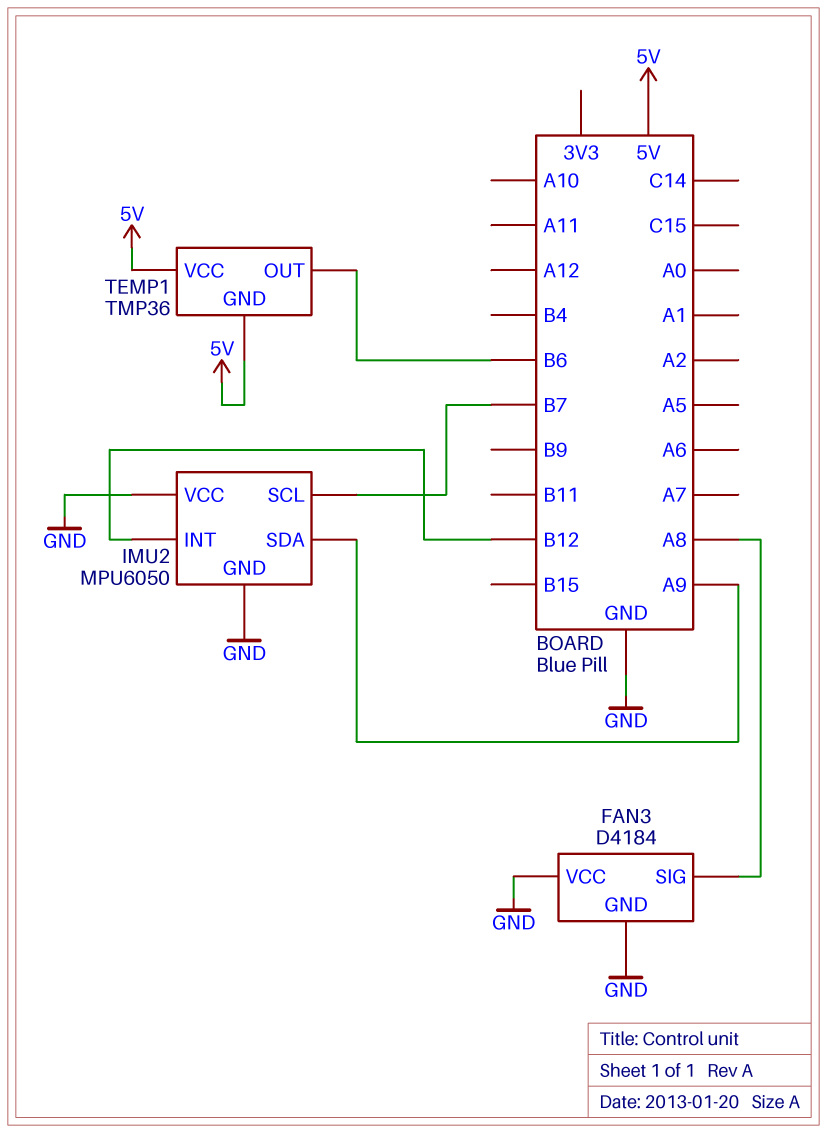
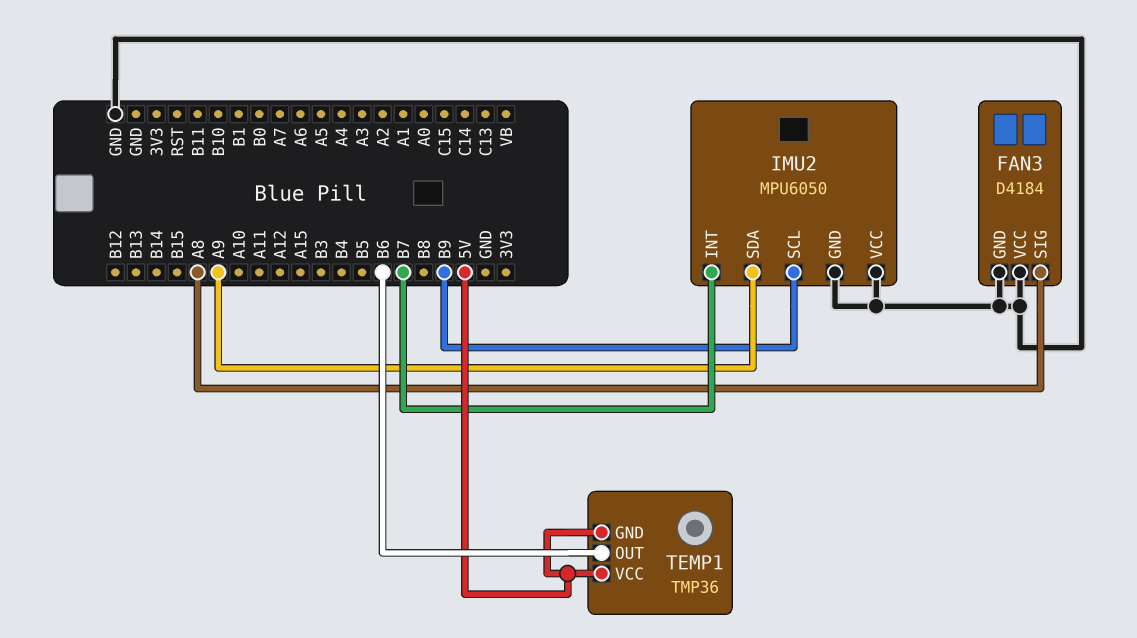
IMU2 pin INT: B12 -> B7
IMU2 pin SCL: B7 -> B9

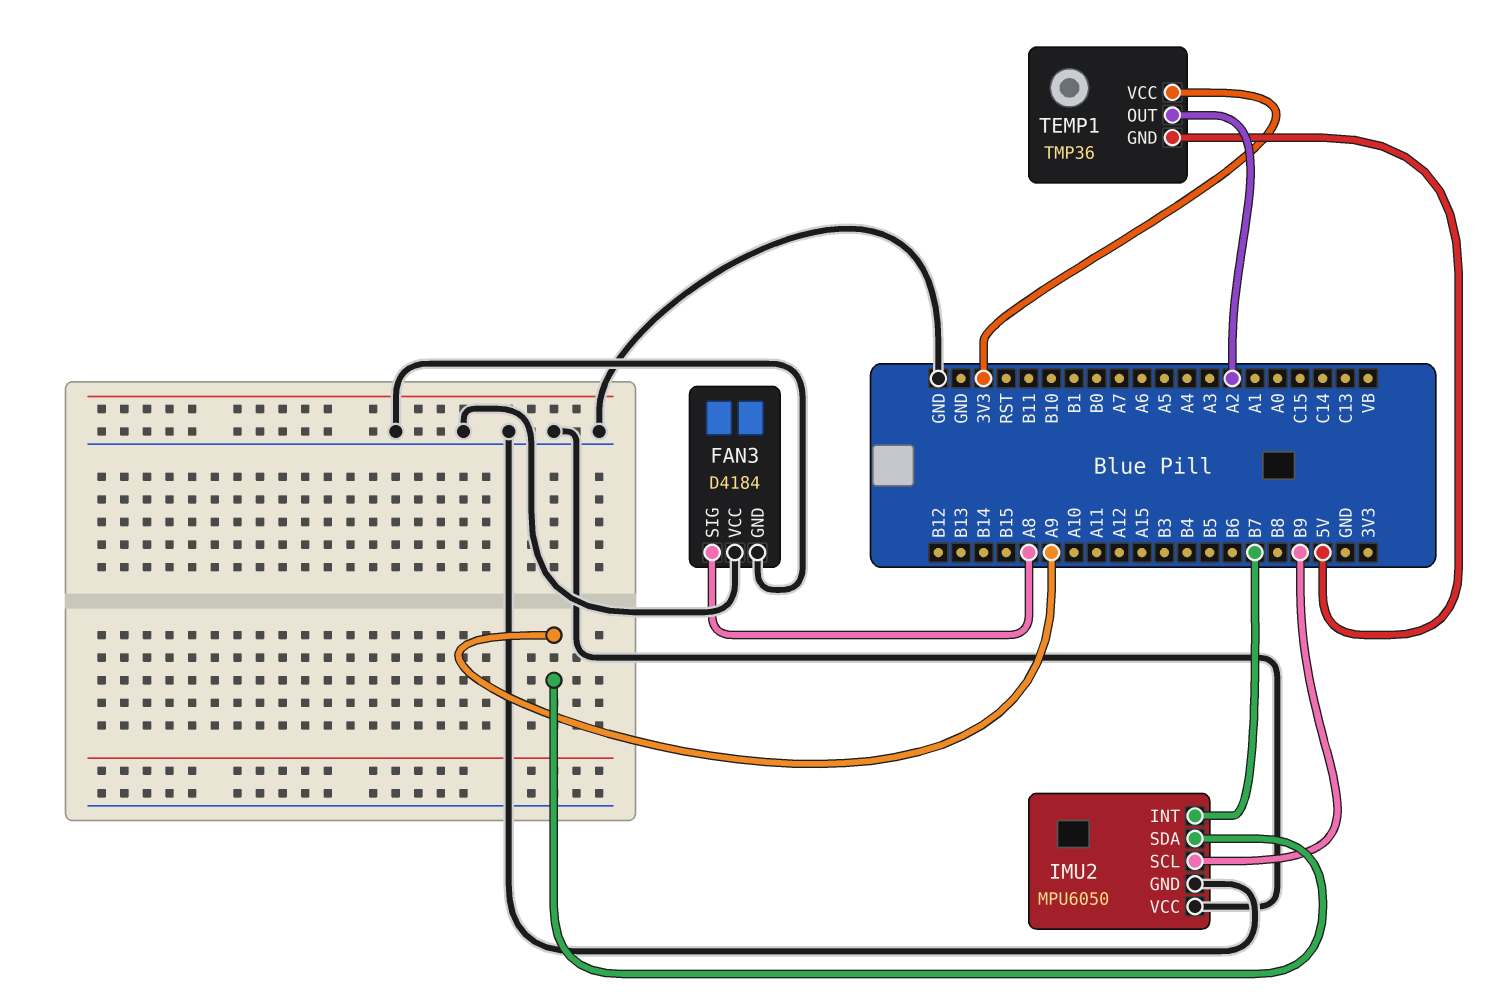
TEMP1 pin OUT: B6 -> A2
TEMP1 pin VCC: 5V -> 3V3

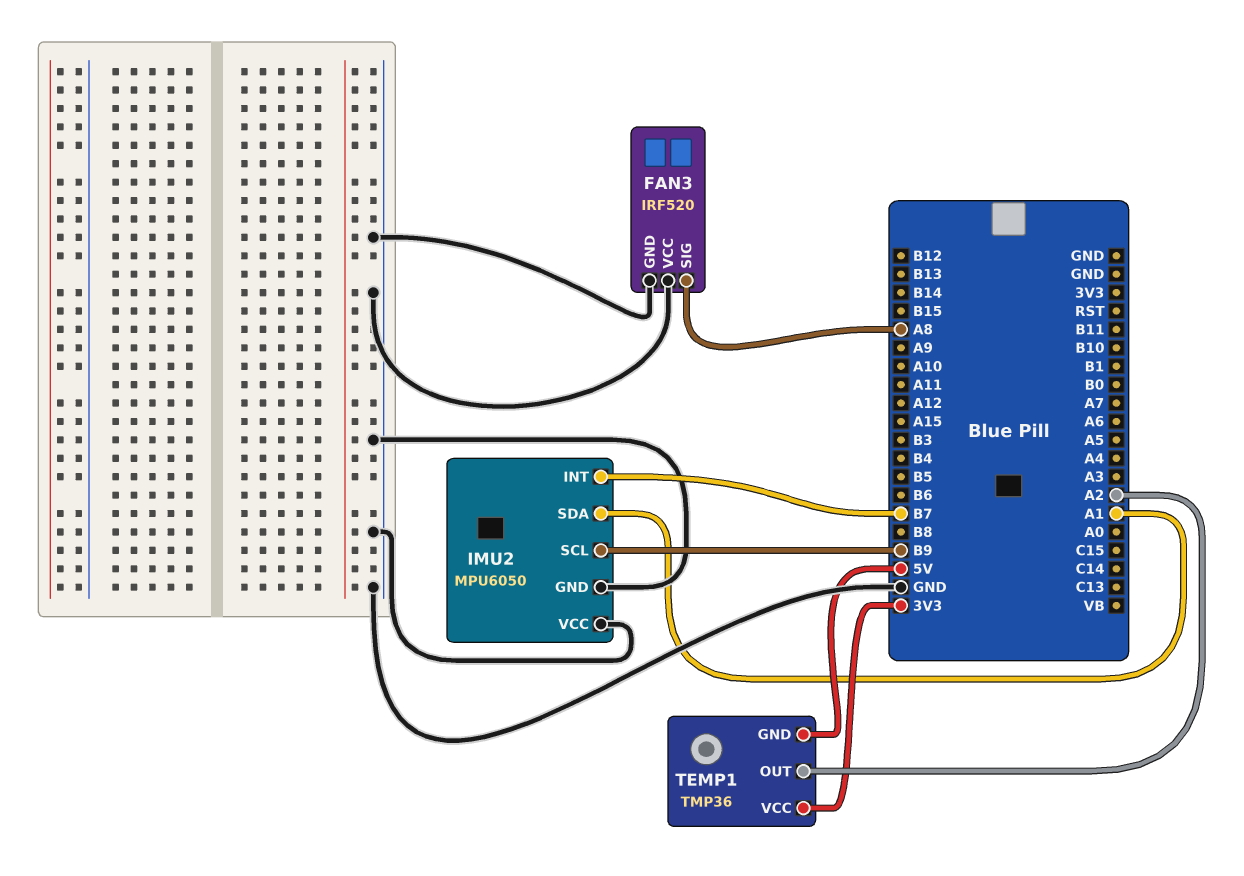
FAN3: D4184 -> IRF520
IMU2 pin SDA: A9 -> A1

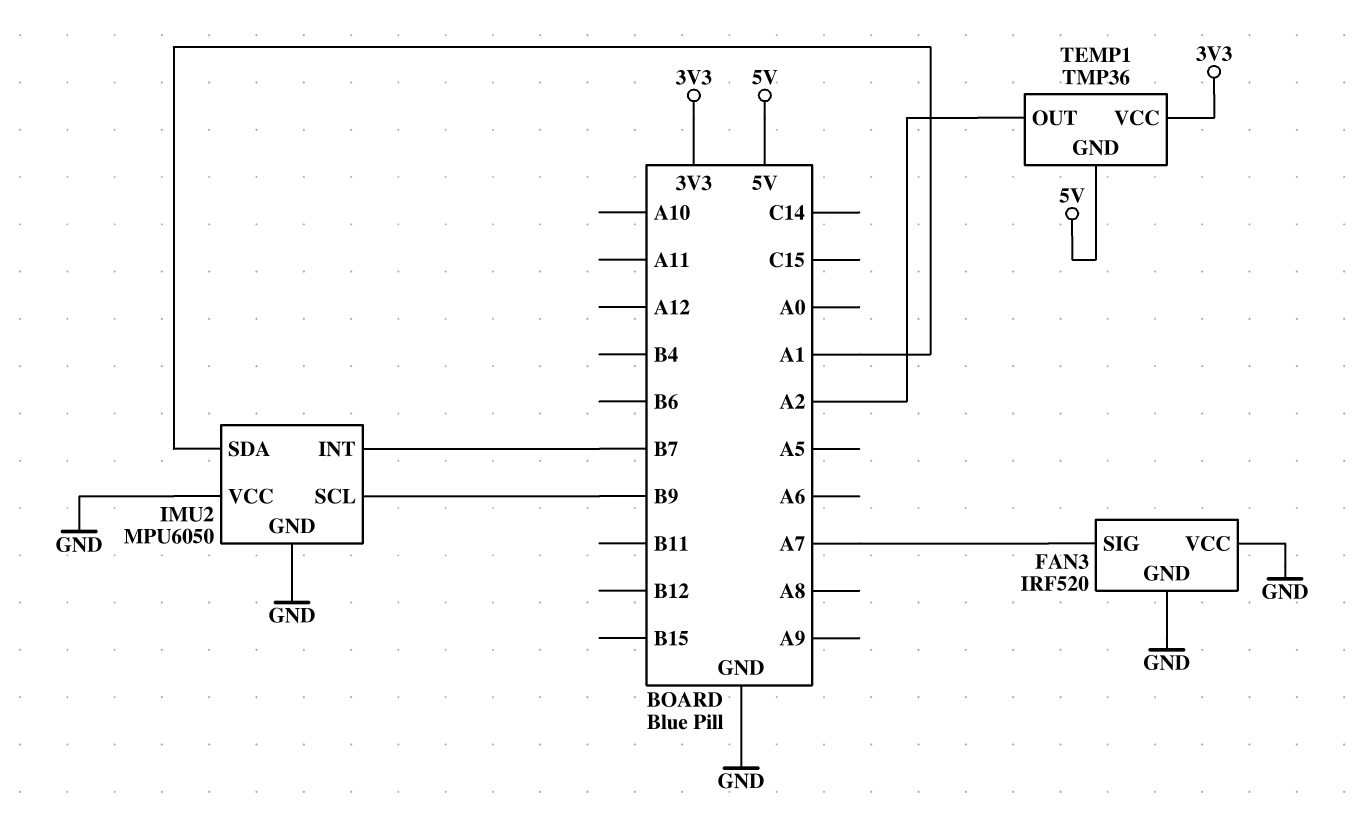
FAN3 pin SIG: A8 -> A7

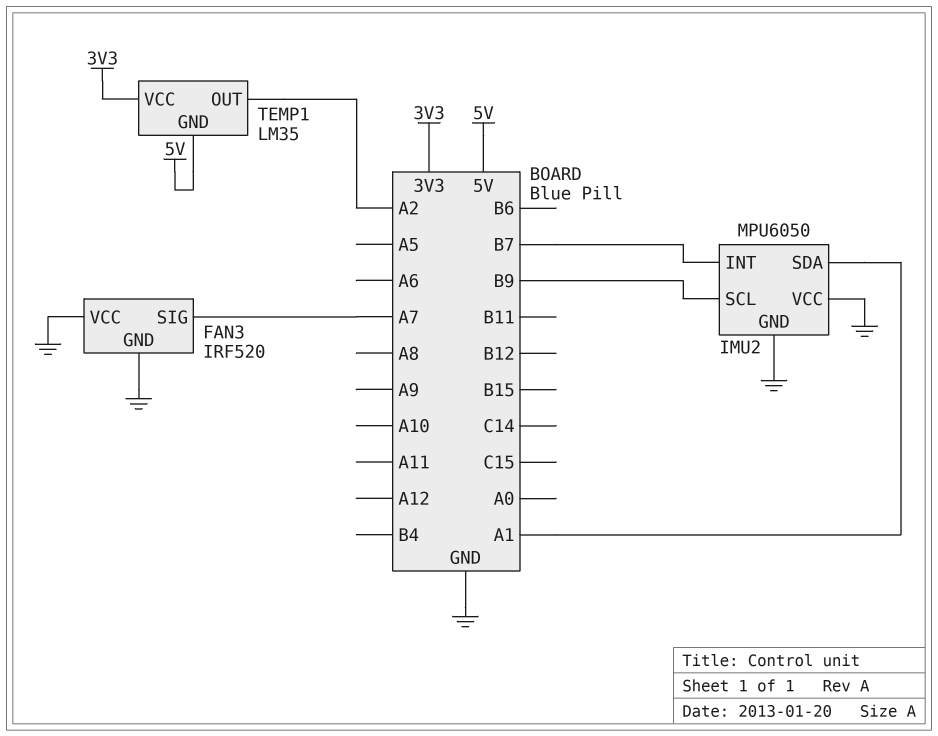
TEMP1: TMP36 -> LM35

